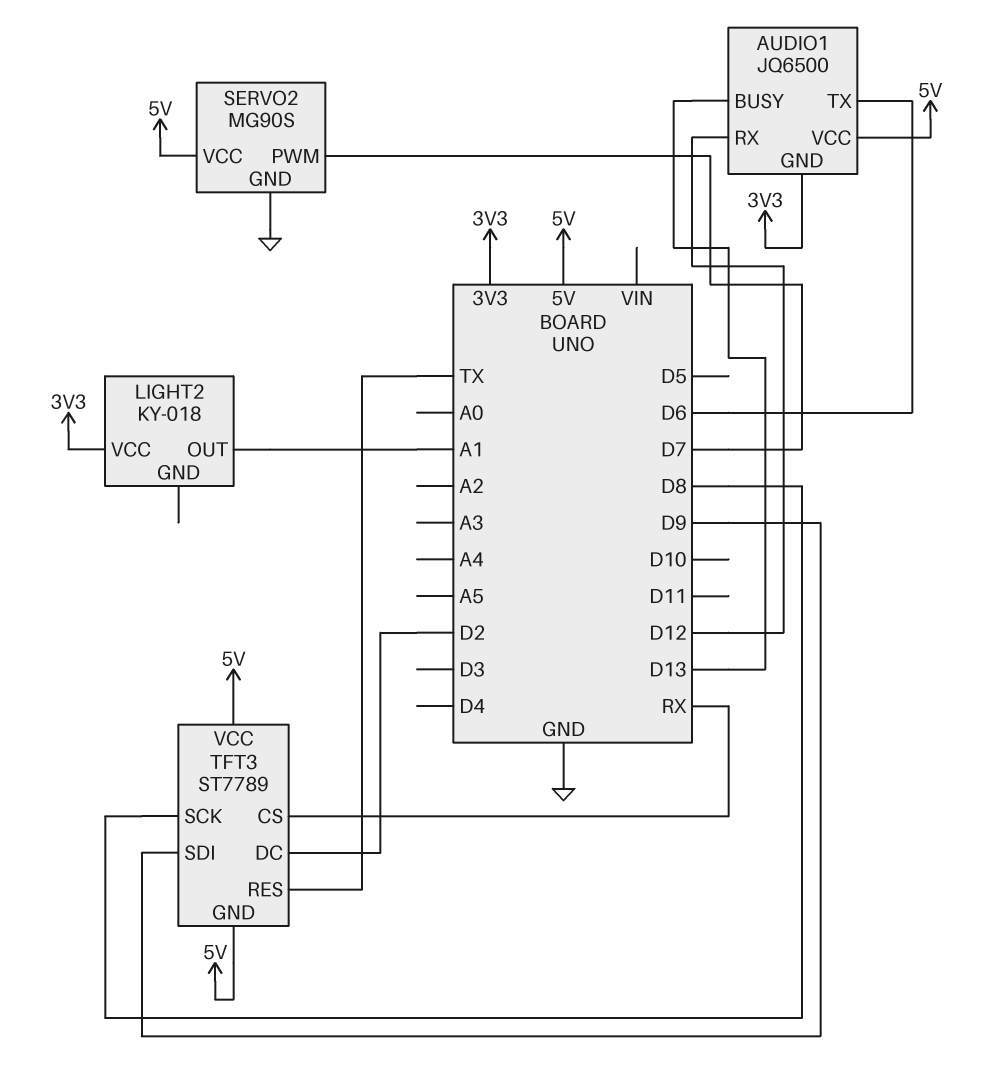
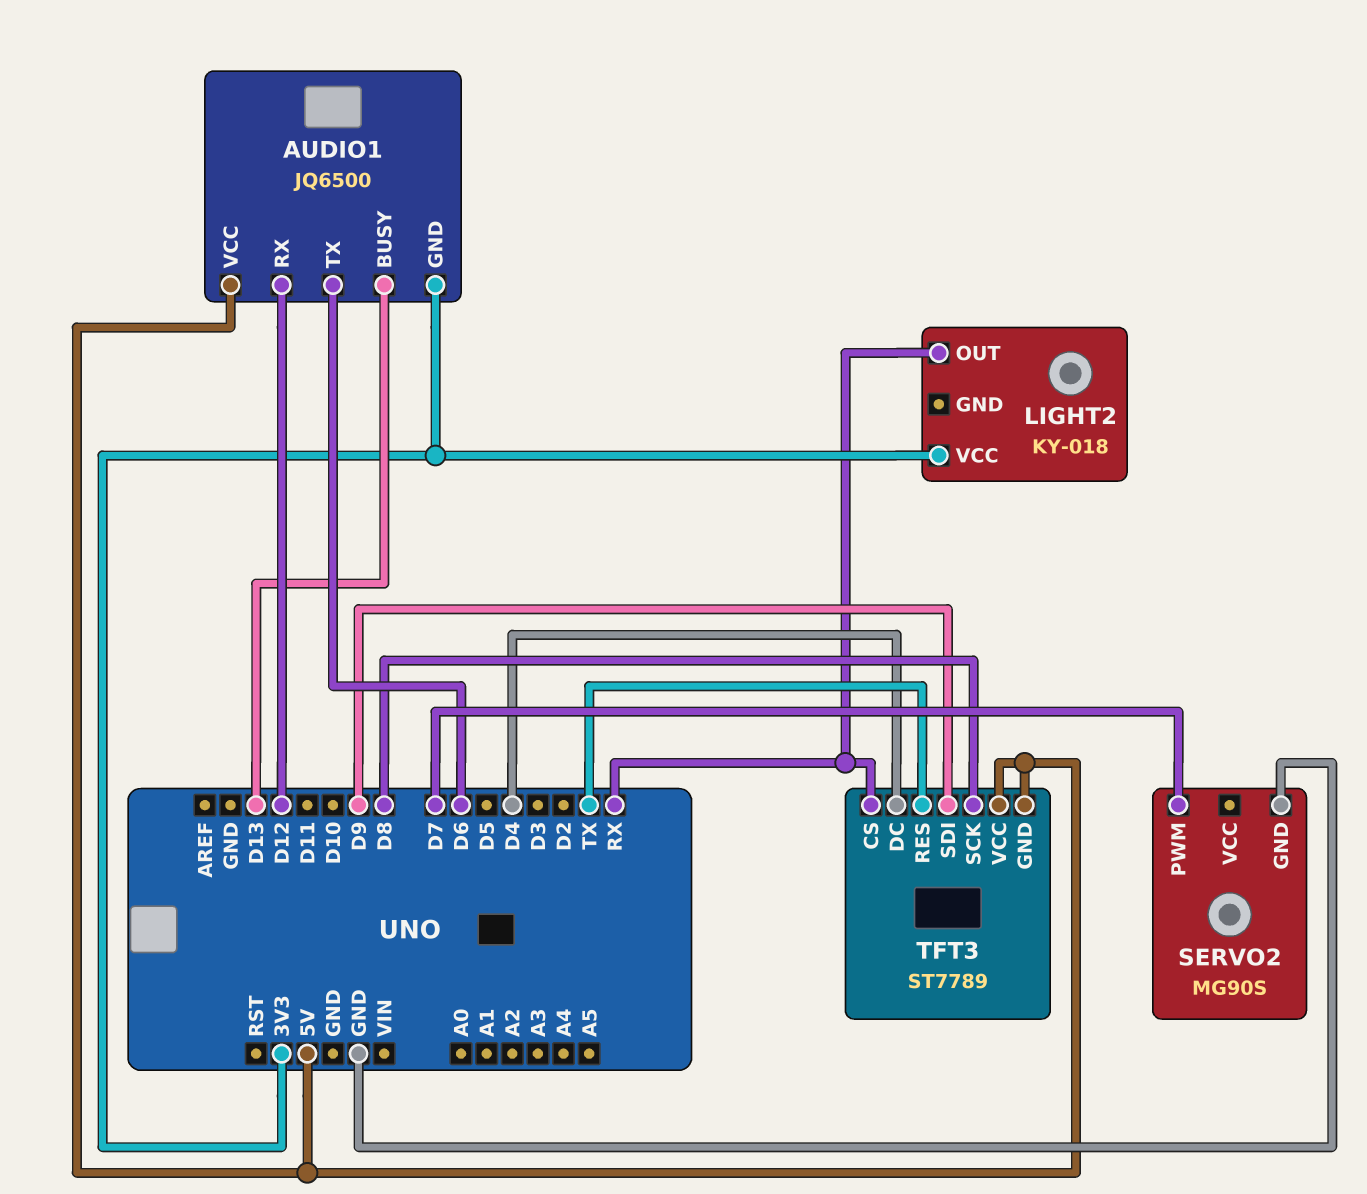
LIGHT2 pin OUT: A1 -> RX
SERVO2 pin VCC: 5V -> none
TFT3 pin DC: D2 -> D4

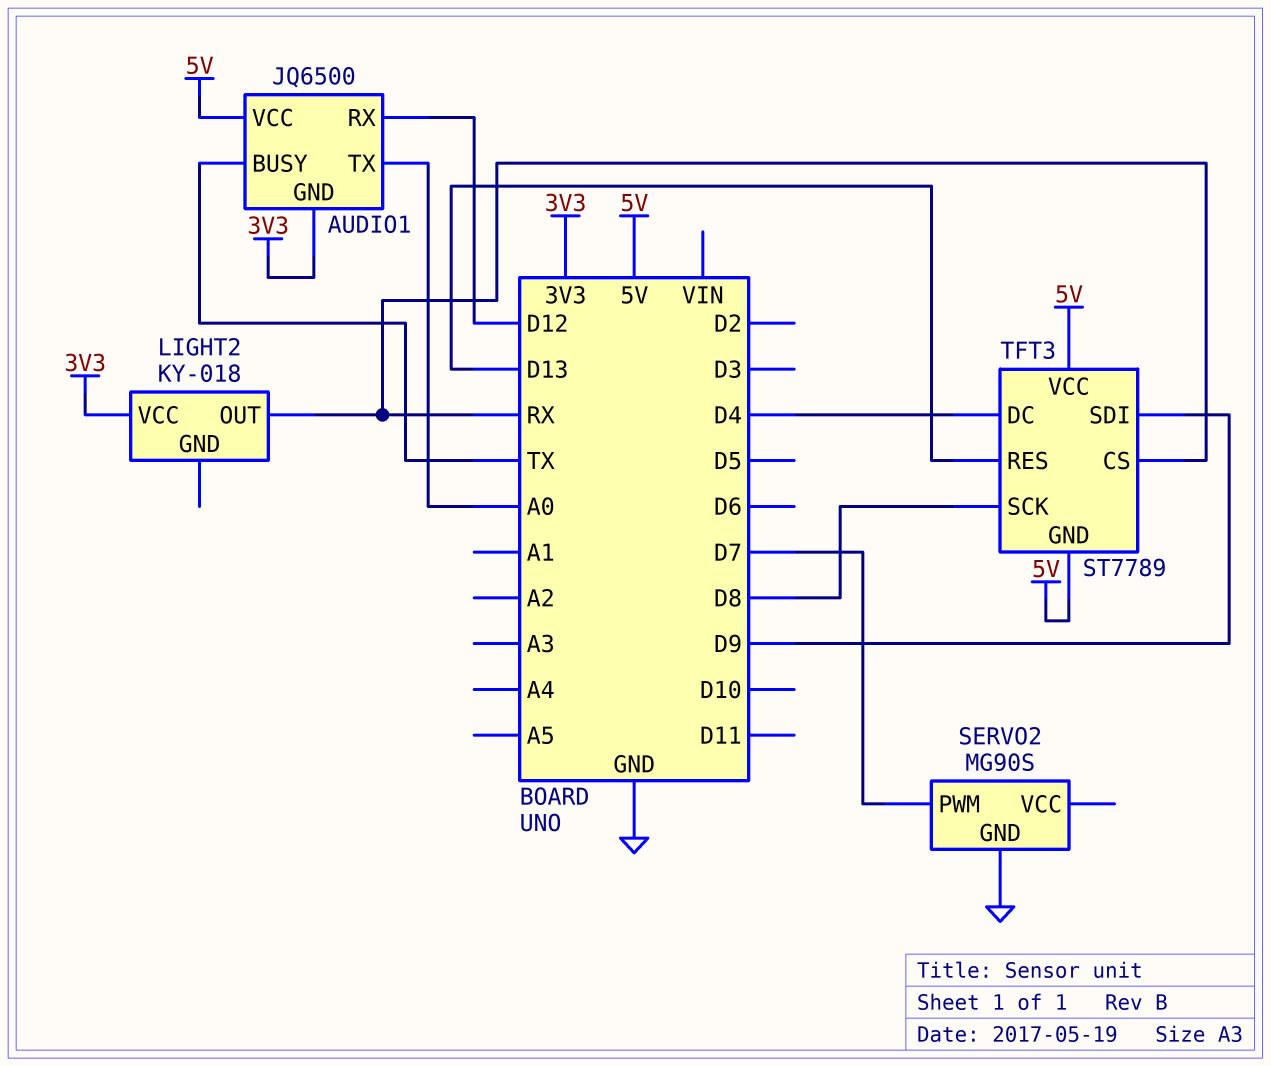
AUDIO1 pin BUSY: D13 -> TX
AUDIO1 pin TX: D6 -> A0
TFT3 pin RES: TX -> D13

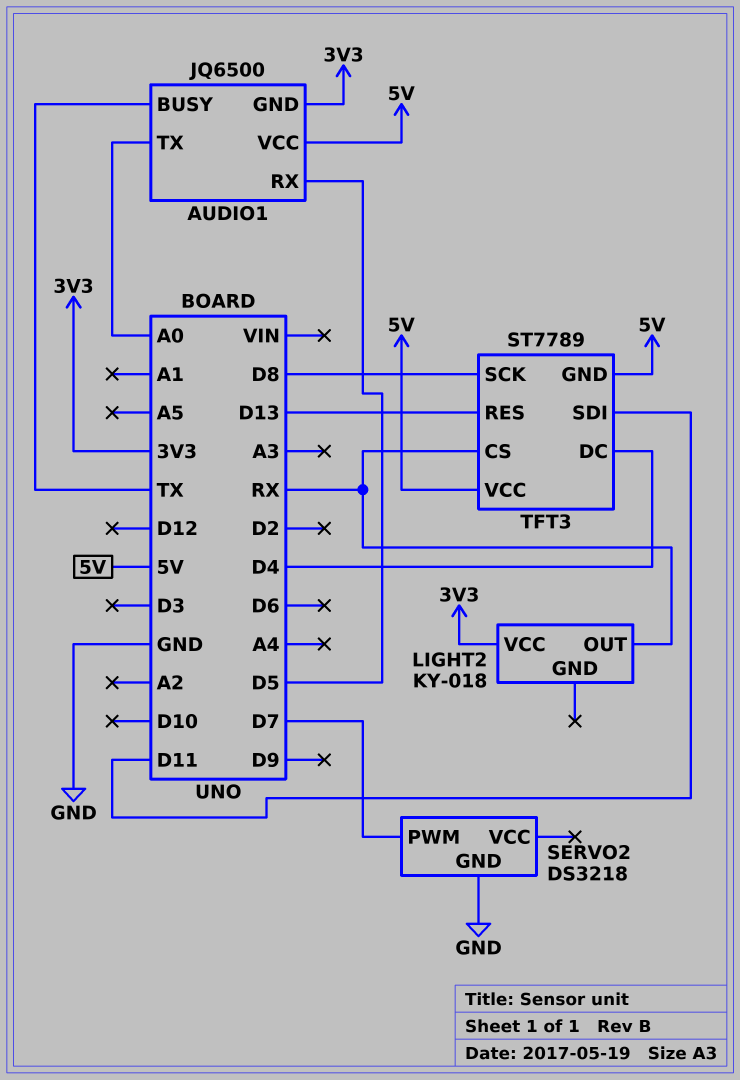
AUDIO1 pin RX: D12 -> D5
SERVO2: MG90S -> DS3218
TFT3 pin SDI: D9 -> D11

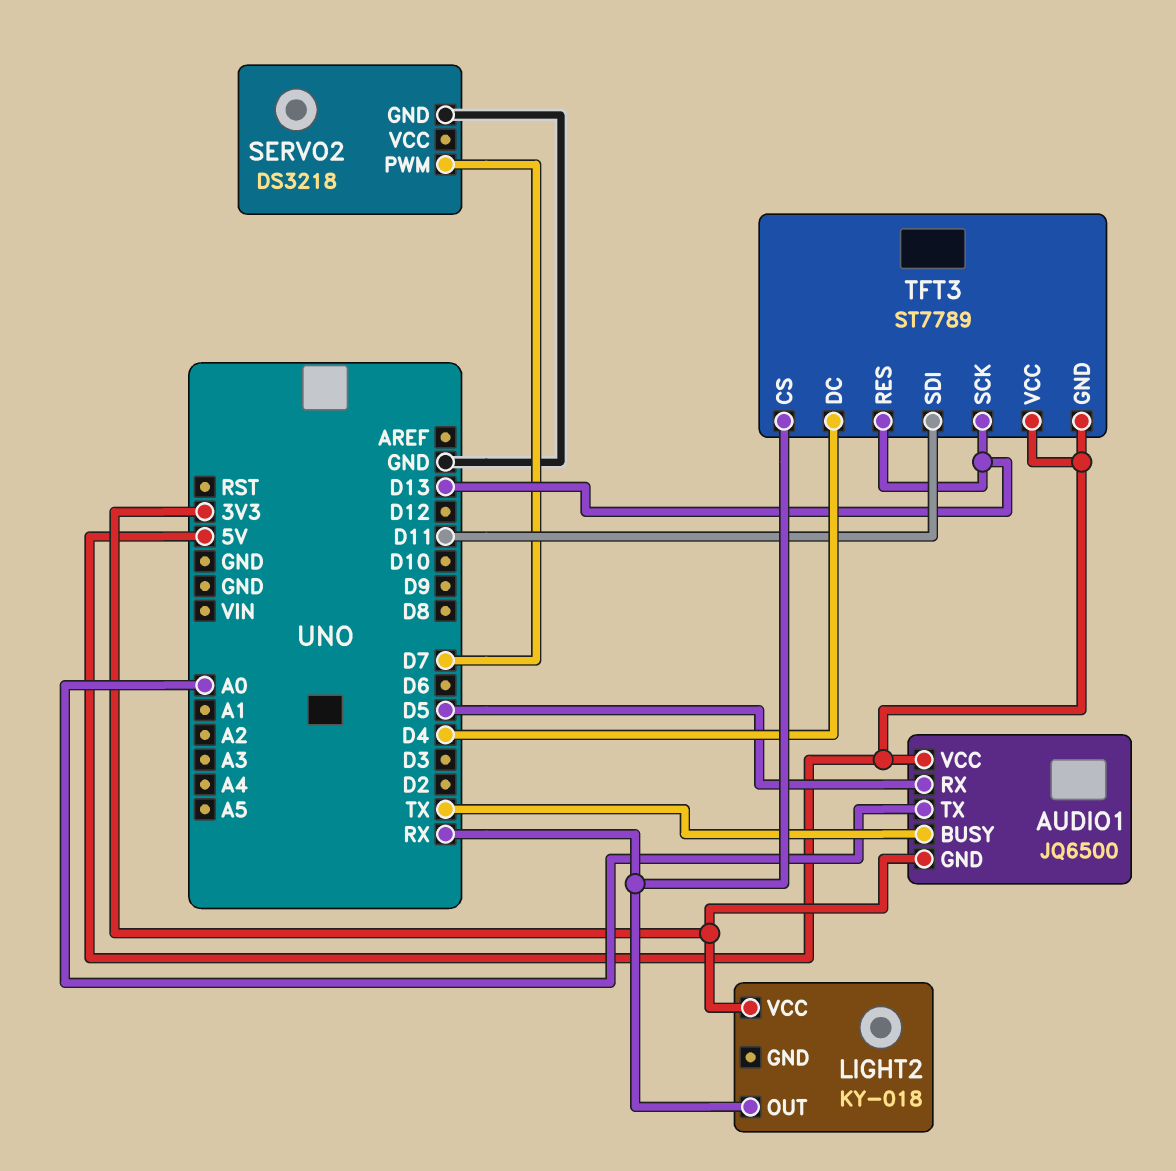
TFT3 pin SCK: D8 -> D13

